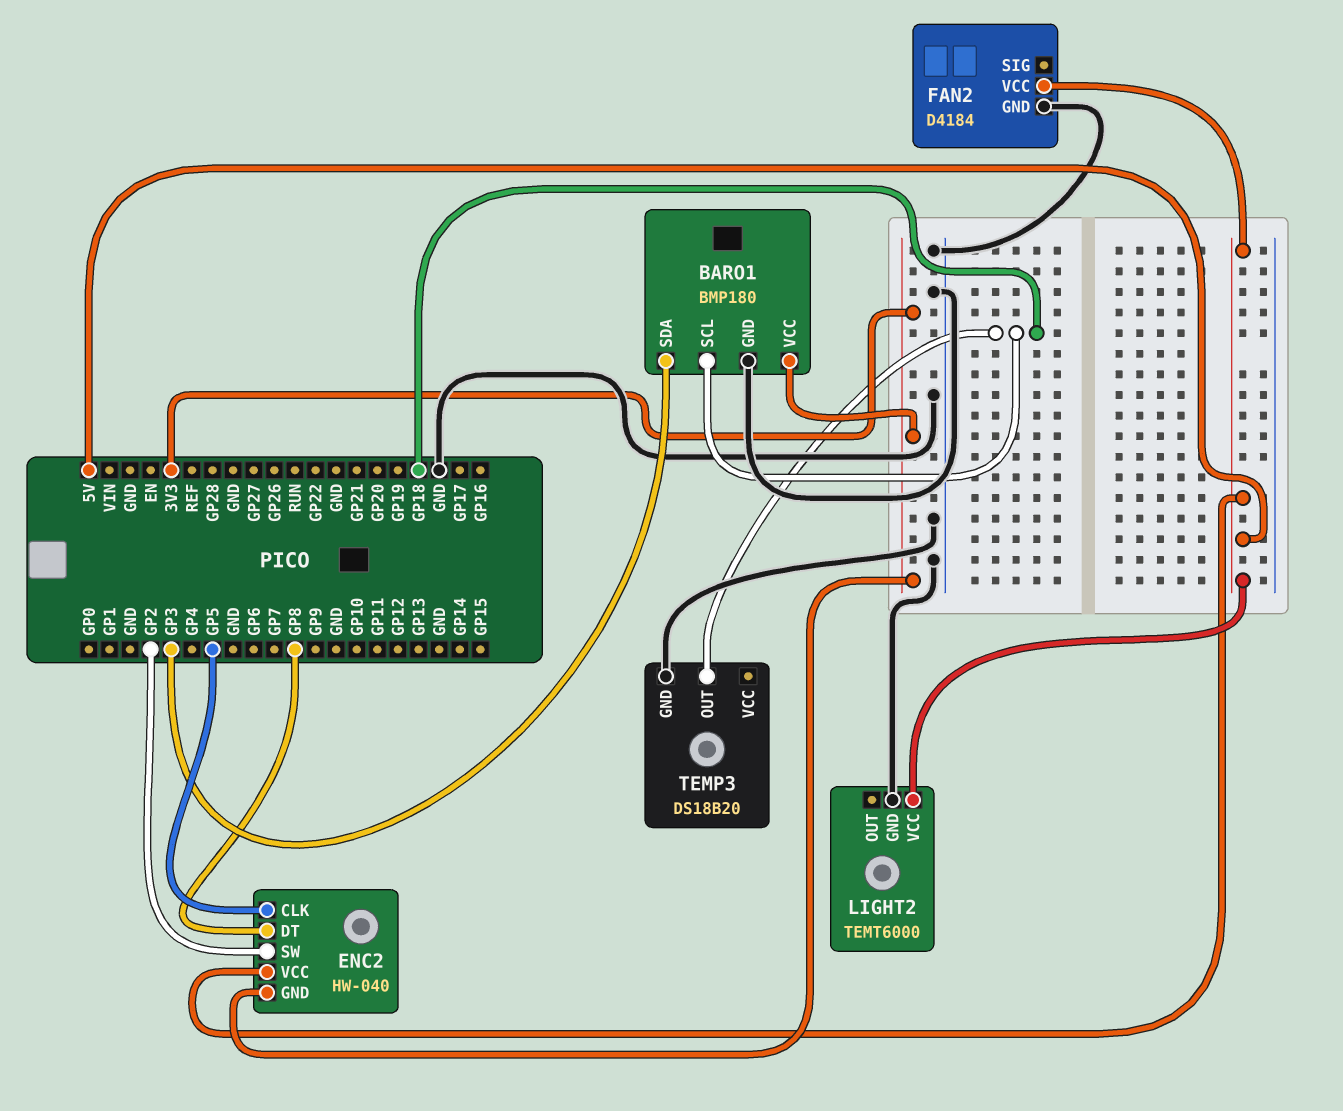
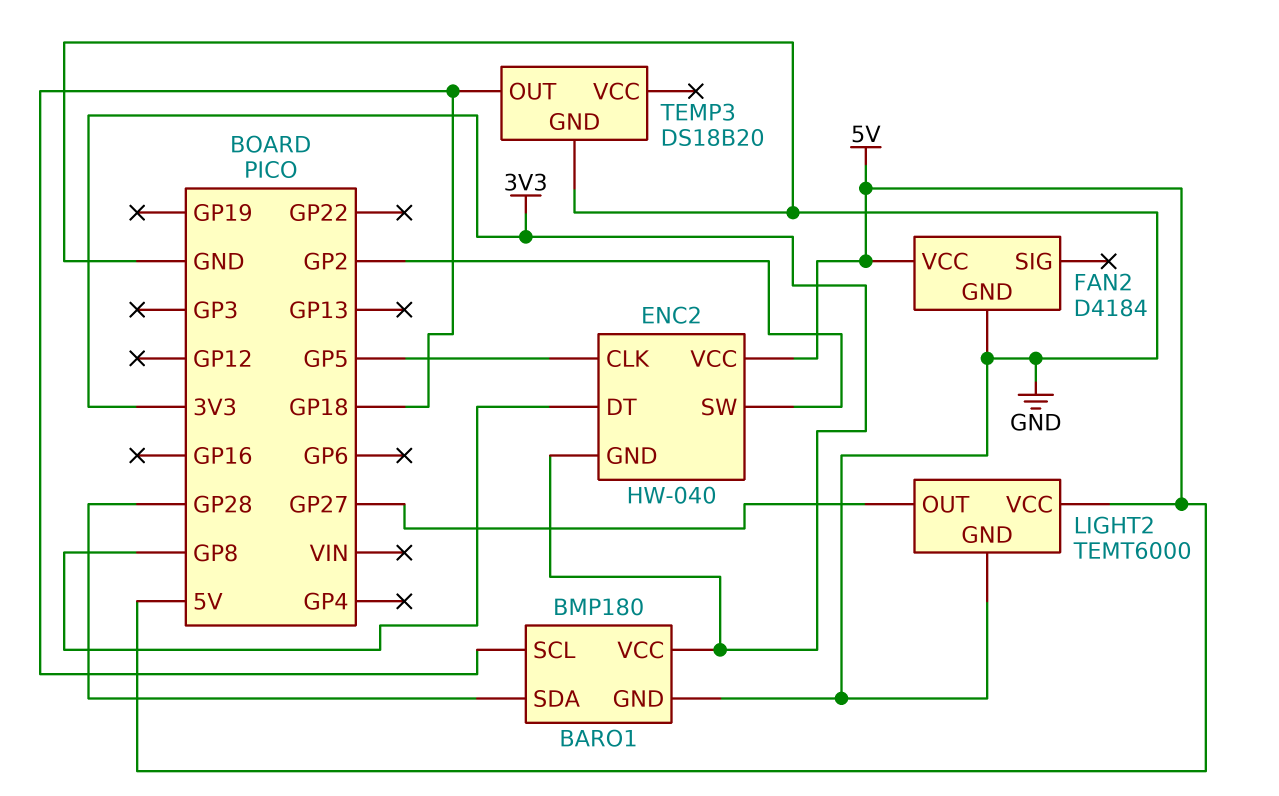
BARO1 pin SDA: GP3 -> GP28
LIGHT2 pin OUT: none -> GP27

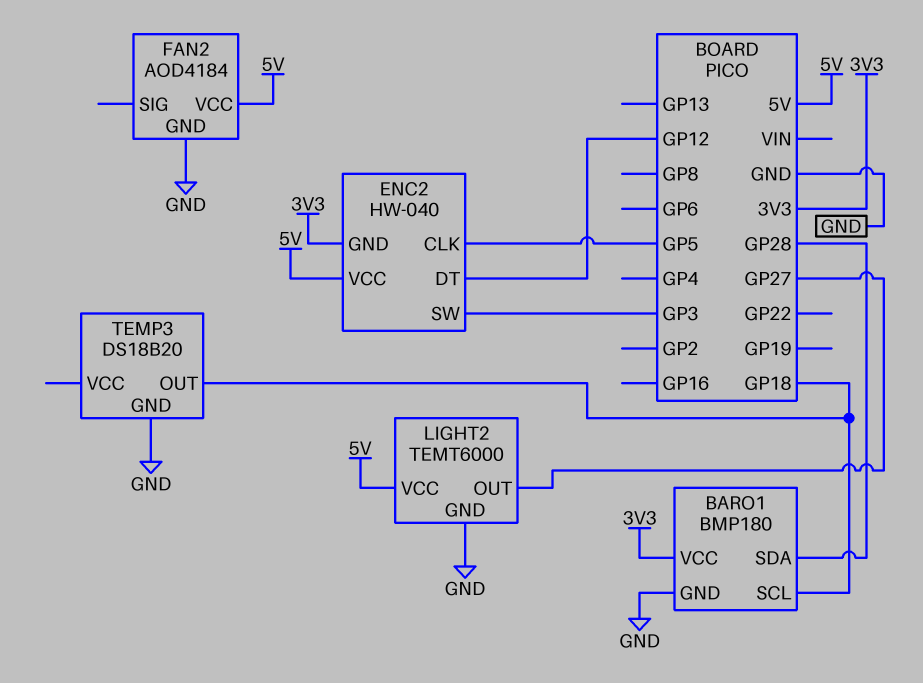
ENC2 pin DT: GP8 -> GP12
ENC2 pin SW: GP2 -> GP3
FAN2: D4184 -> AOD4184

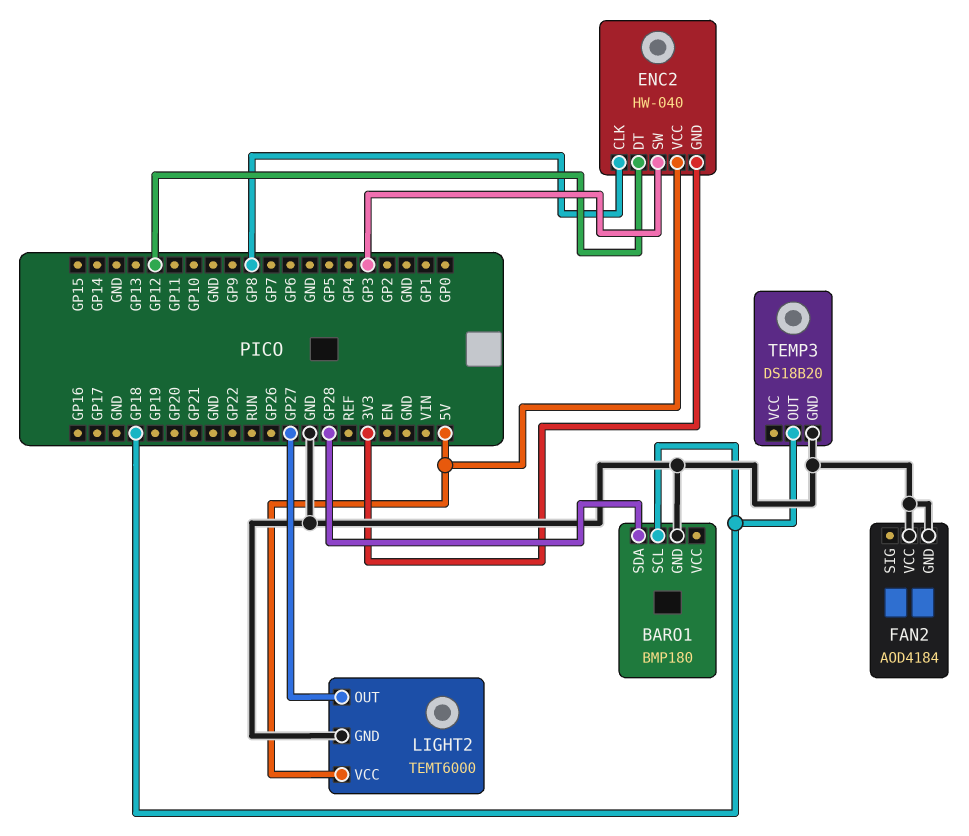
BARO1 pin VCC: 3V3 -> none
ENC2 pin CLK: GP5 -> GP8
FAN2 pin VCC: 5V -> GND

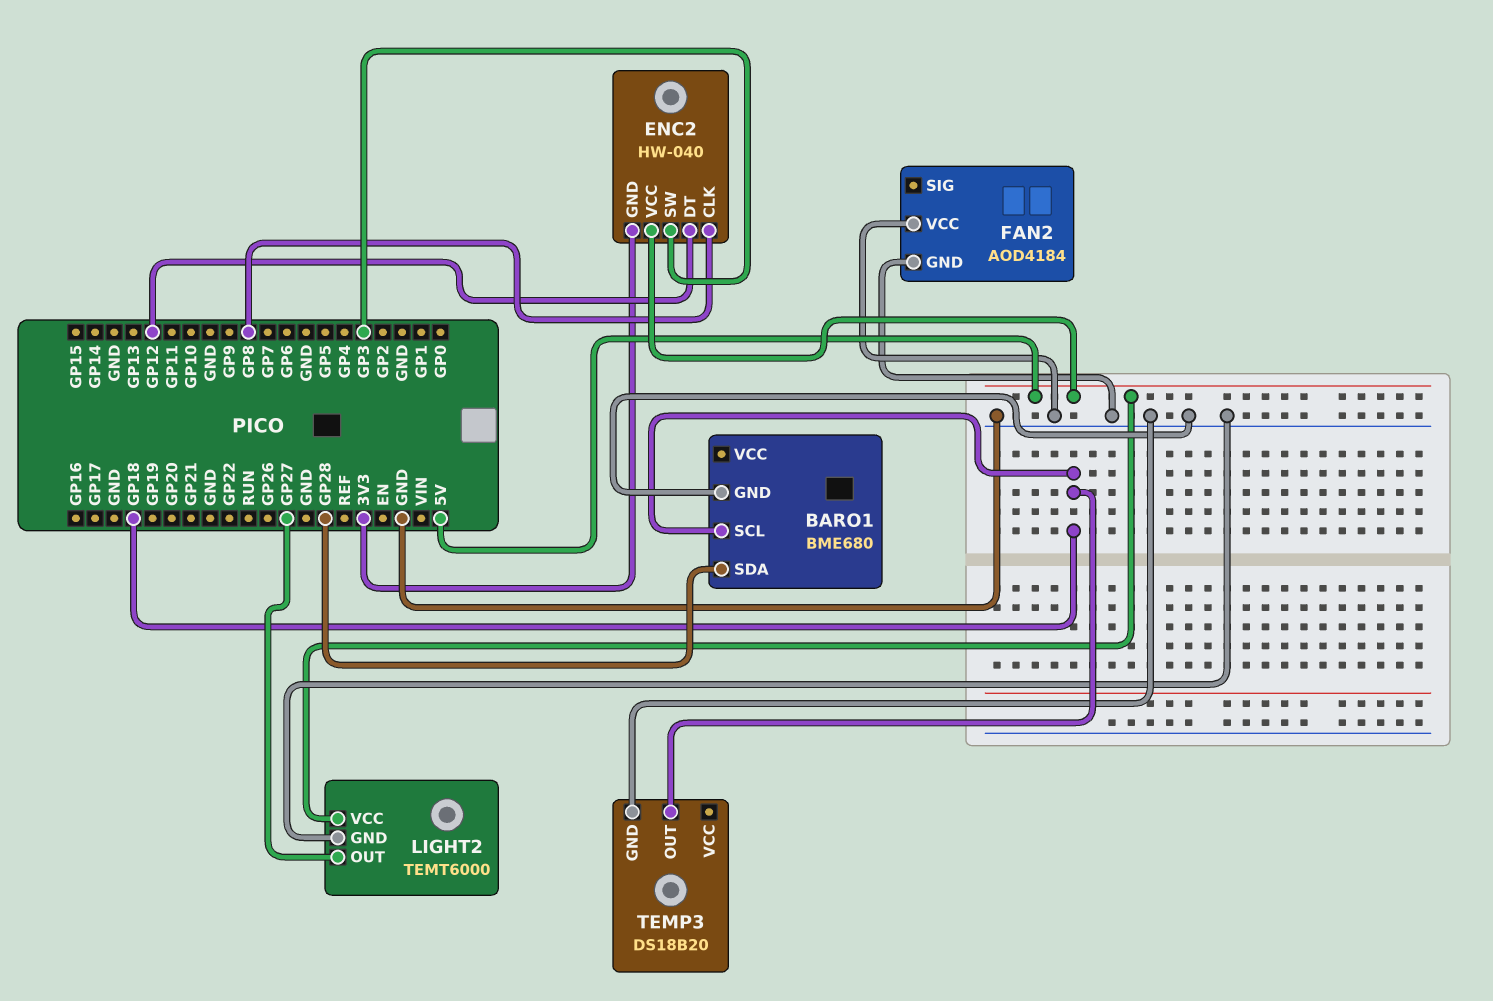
BARO1: BMP180 -> BME680

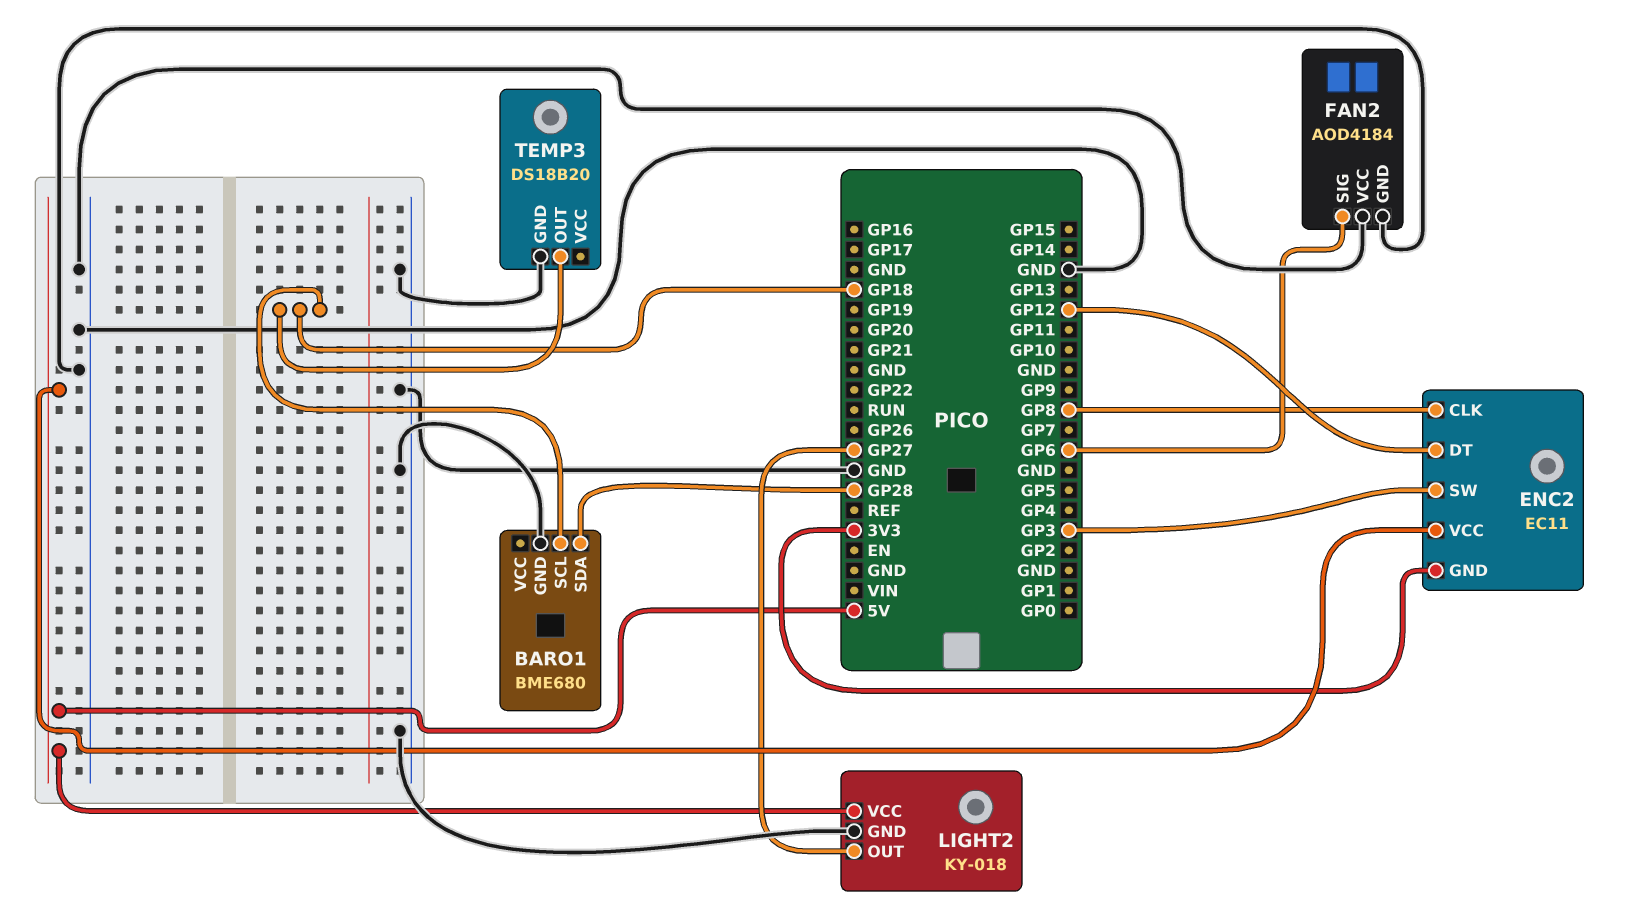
ENC2: HW-040 -> EC11
FAN2 pin SIG: none -> GP6
LIGHT2: TEMT6000 -> KY-018

